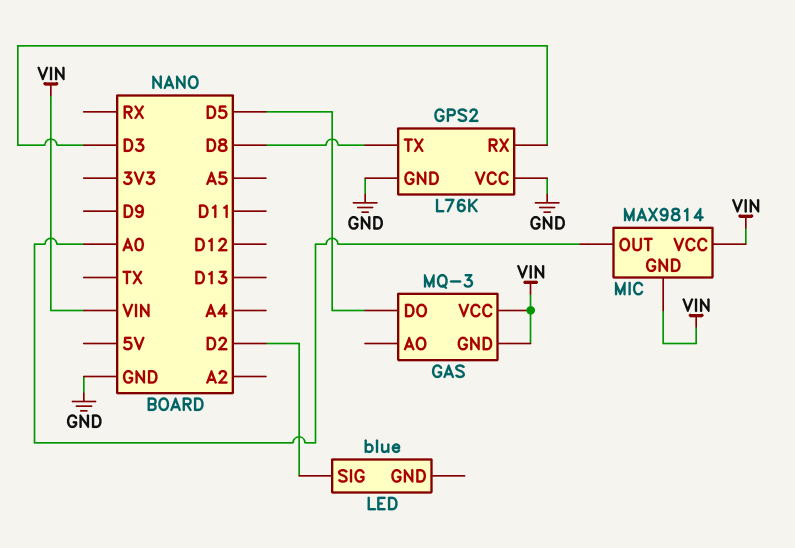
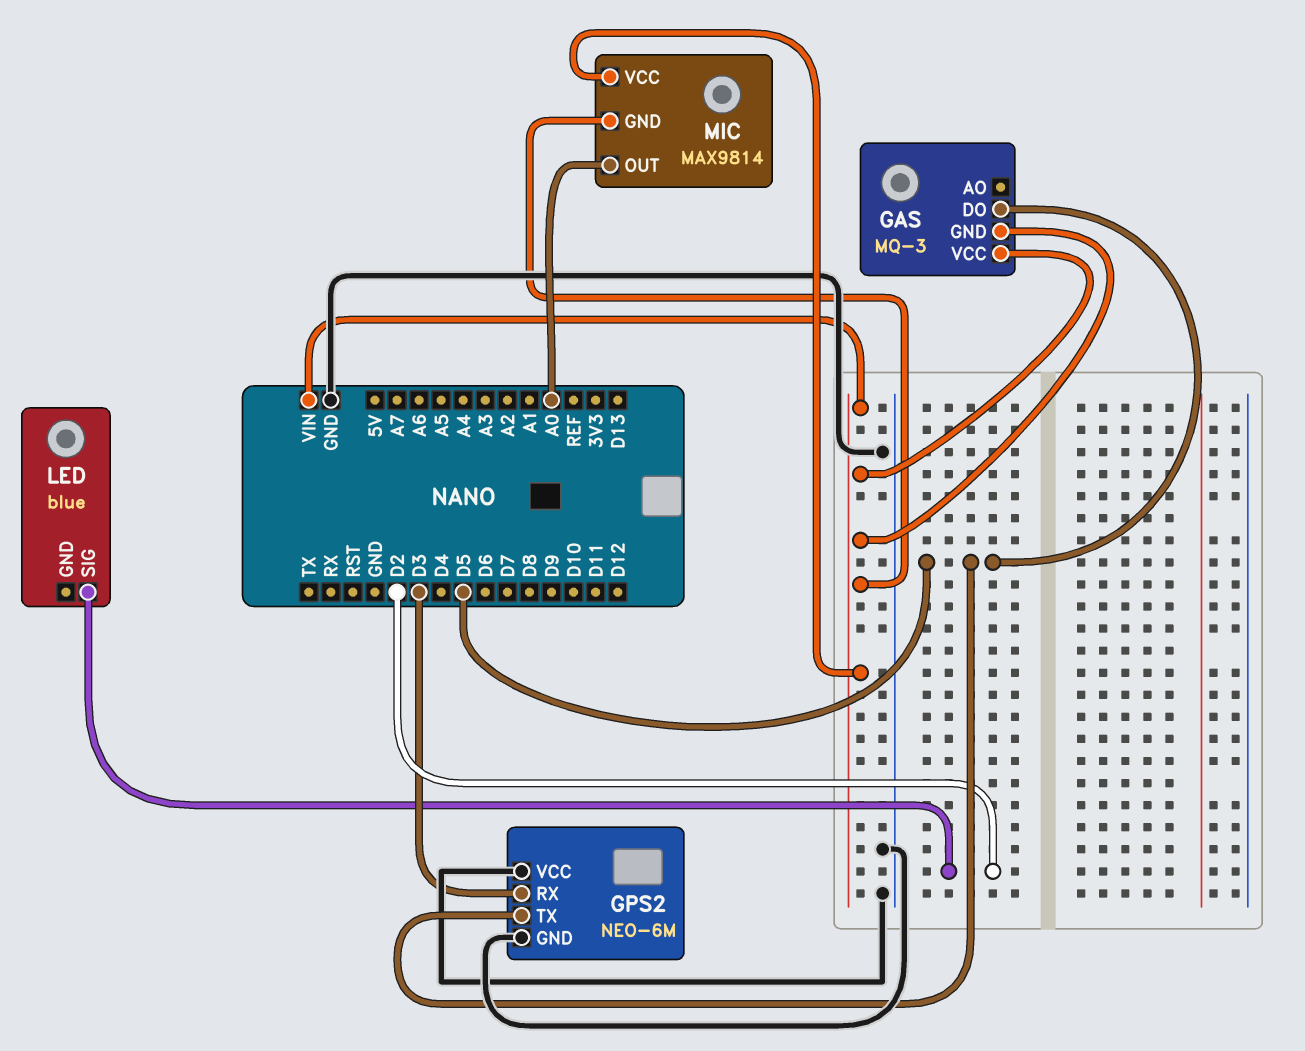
GPS2: L76K -> NEO-6M
GPS2 pin TX: D8 -> D5

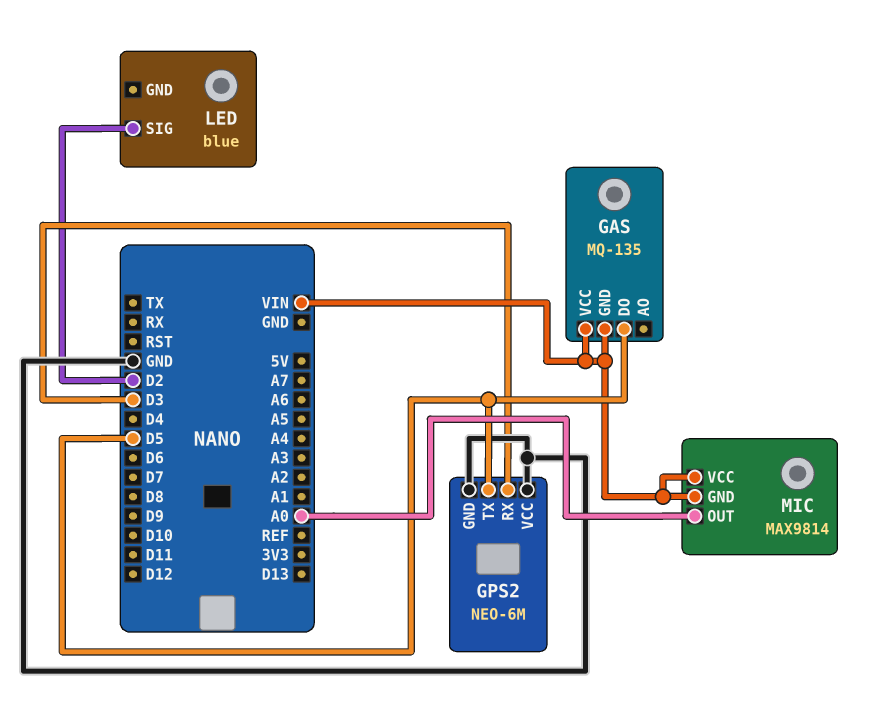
GAS: MQ-3 -> MQ-135

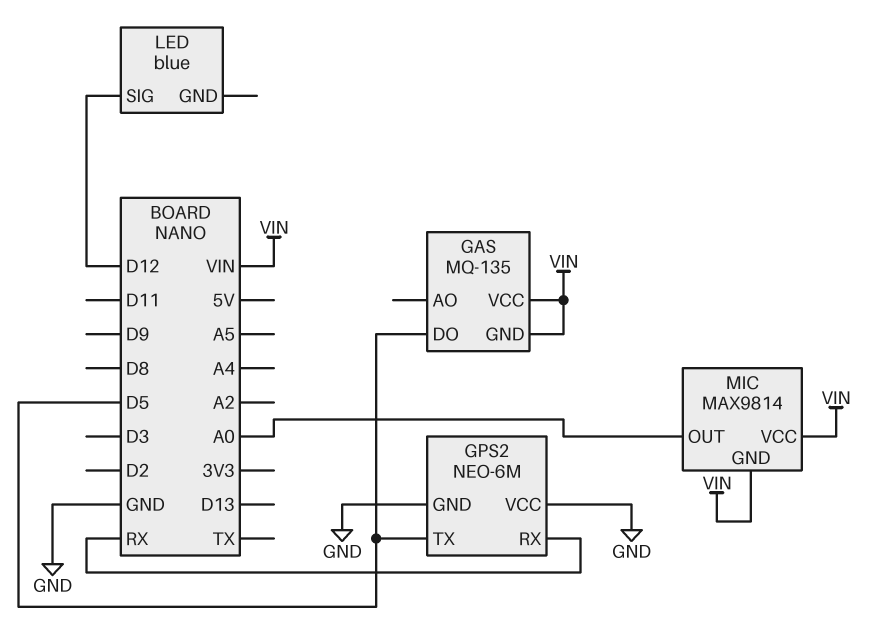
GPS2 pin RX: D3 -> RX
LED pin SIG: D2 -> D12

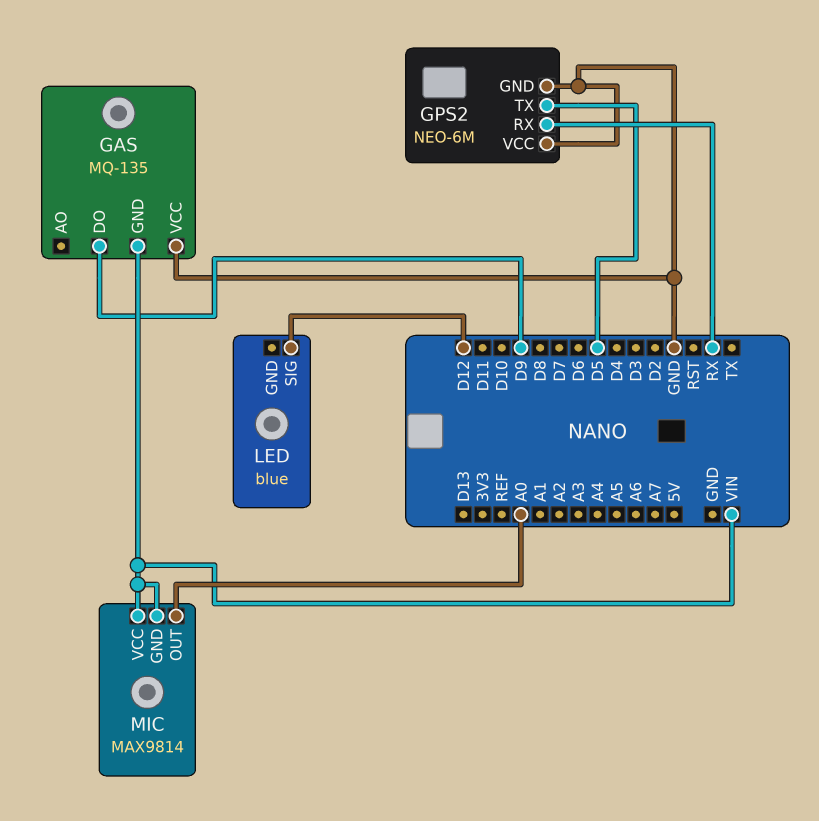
GAS pin DO: D5 -> D9
GAS pin VCC: VIN -> GND

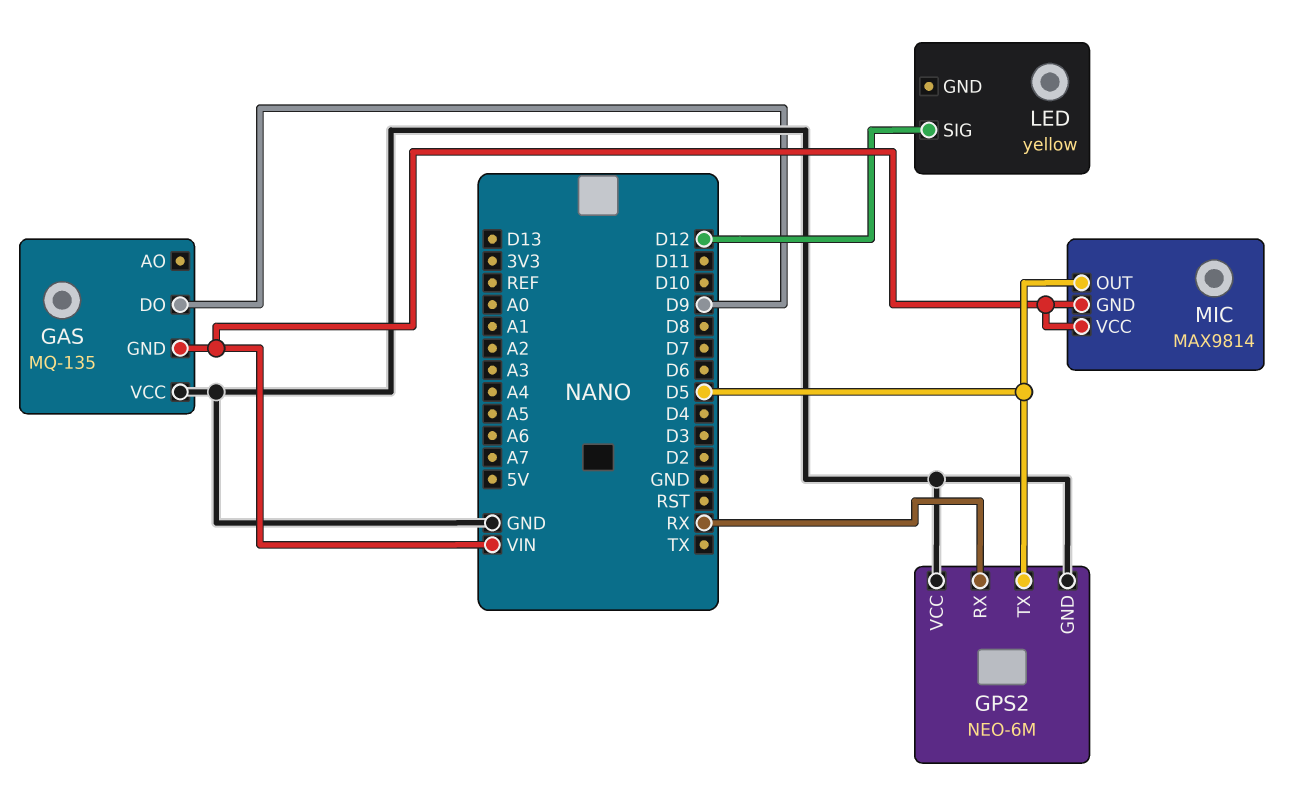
LED: blue -> yellow
MIC pin OUT: A0 -> D5

